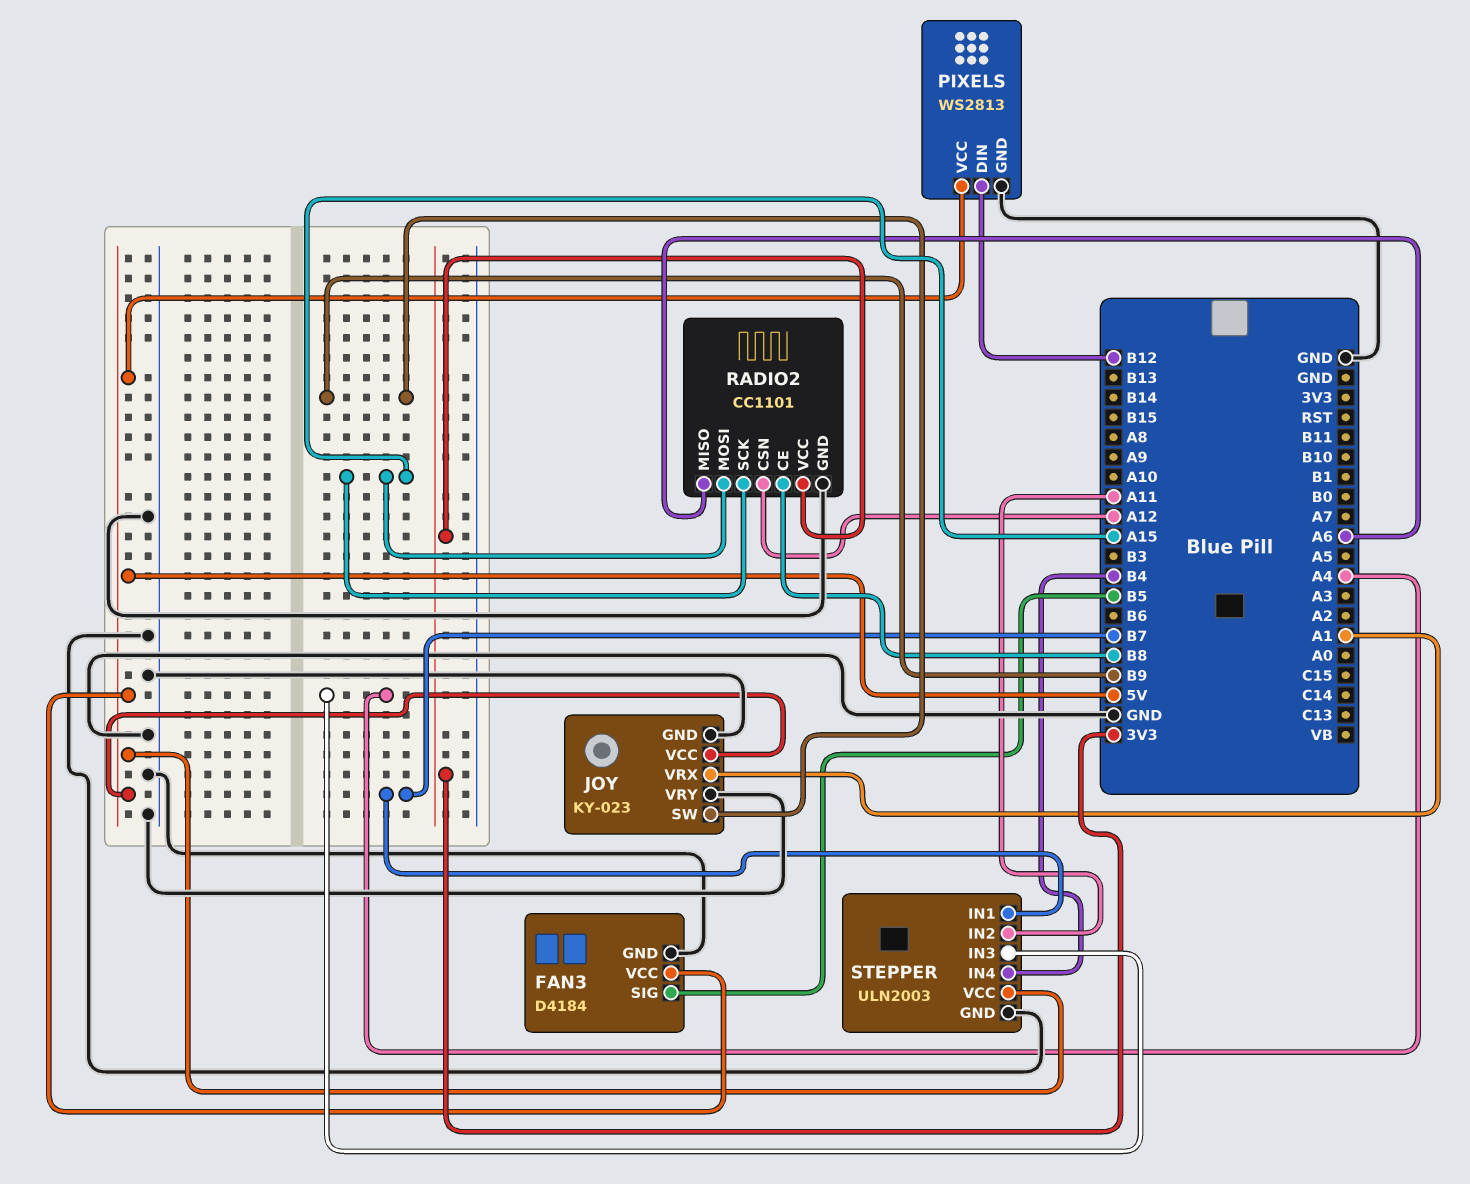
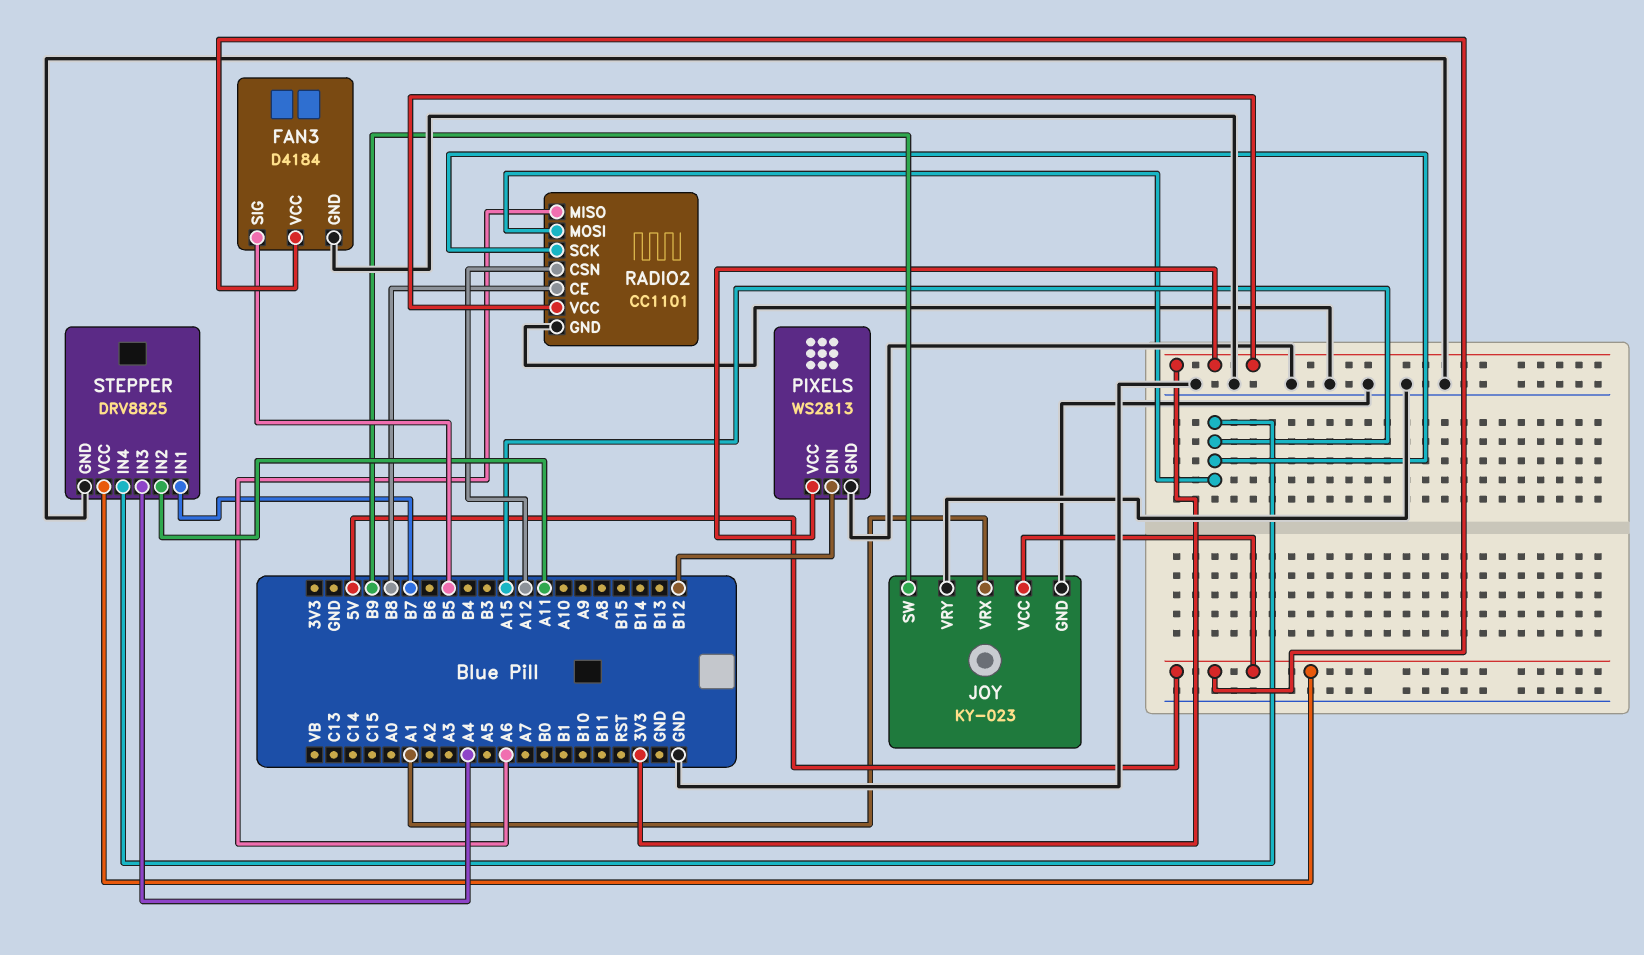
PIXELS pin VCC: 5V -> 3V3
STEPPER: ULN2003 -> DRV8825
STEPPER pin IN4: B4 -> A15

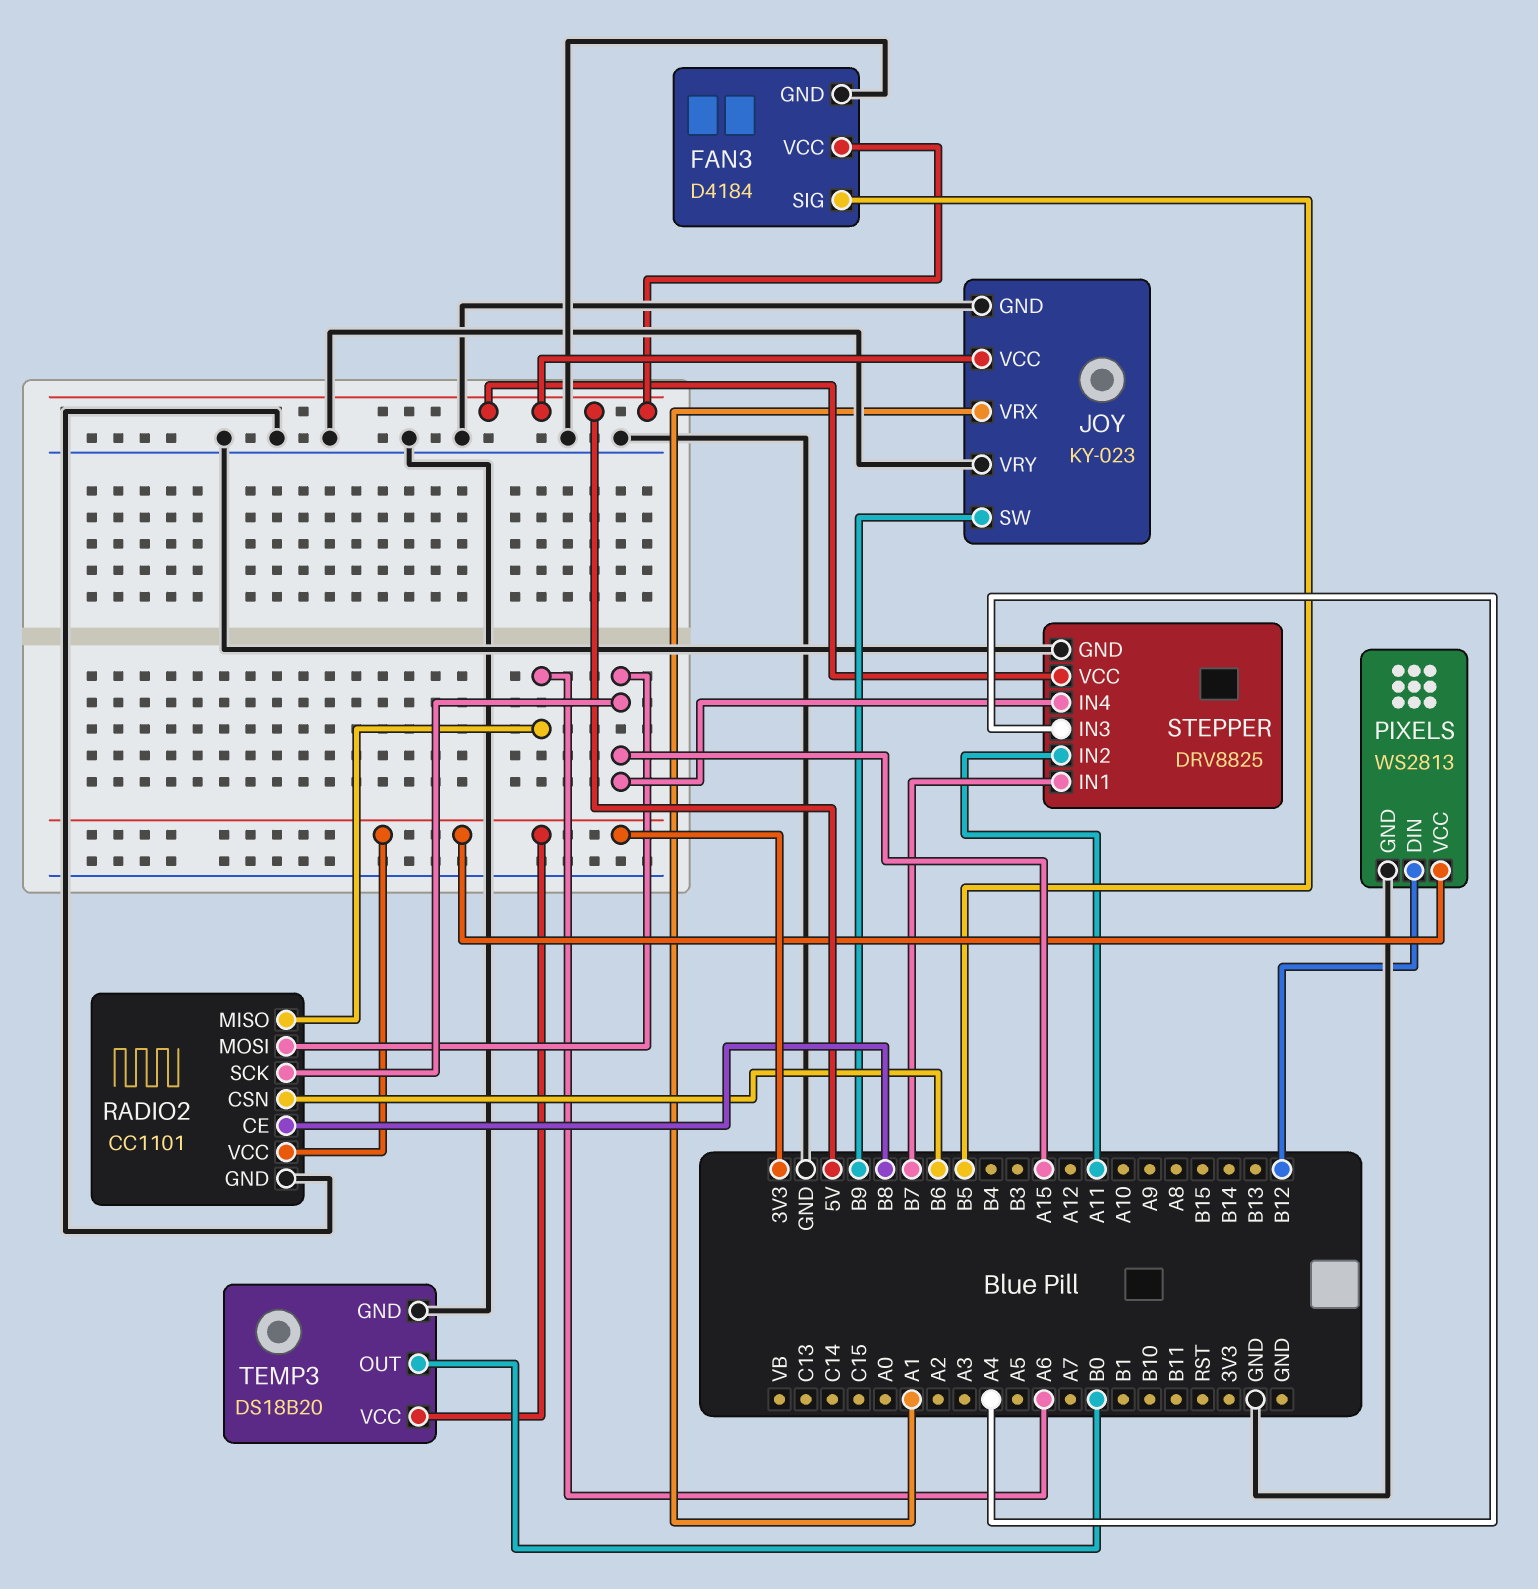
RADIO2 pin CSN: A12 -> B6
TEMP3: none -> DS18B20
TEMP3 pin GND: none -> GND
TEMP3 pin OUT: none -> B0
TEMP3 pin VCC: none -> 3V3

